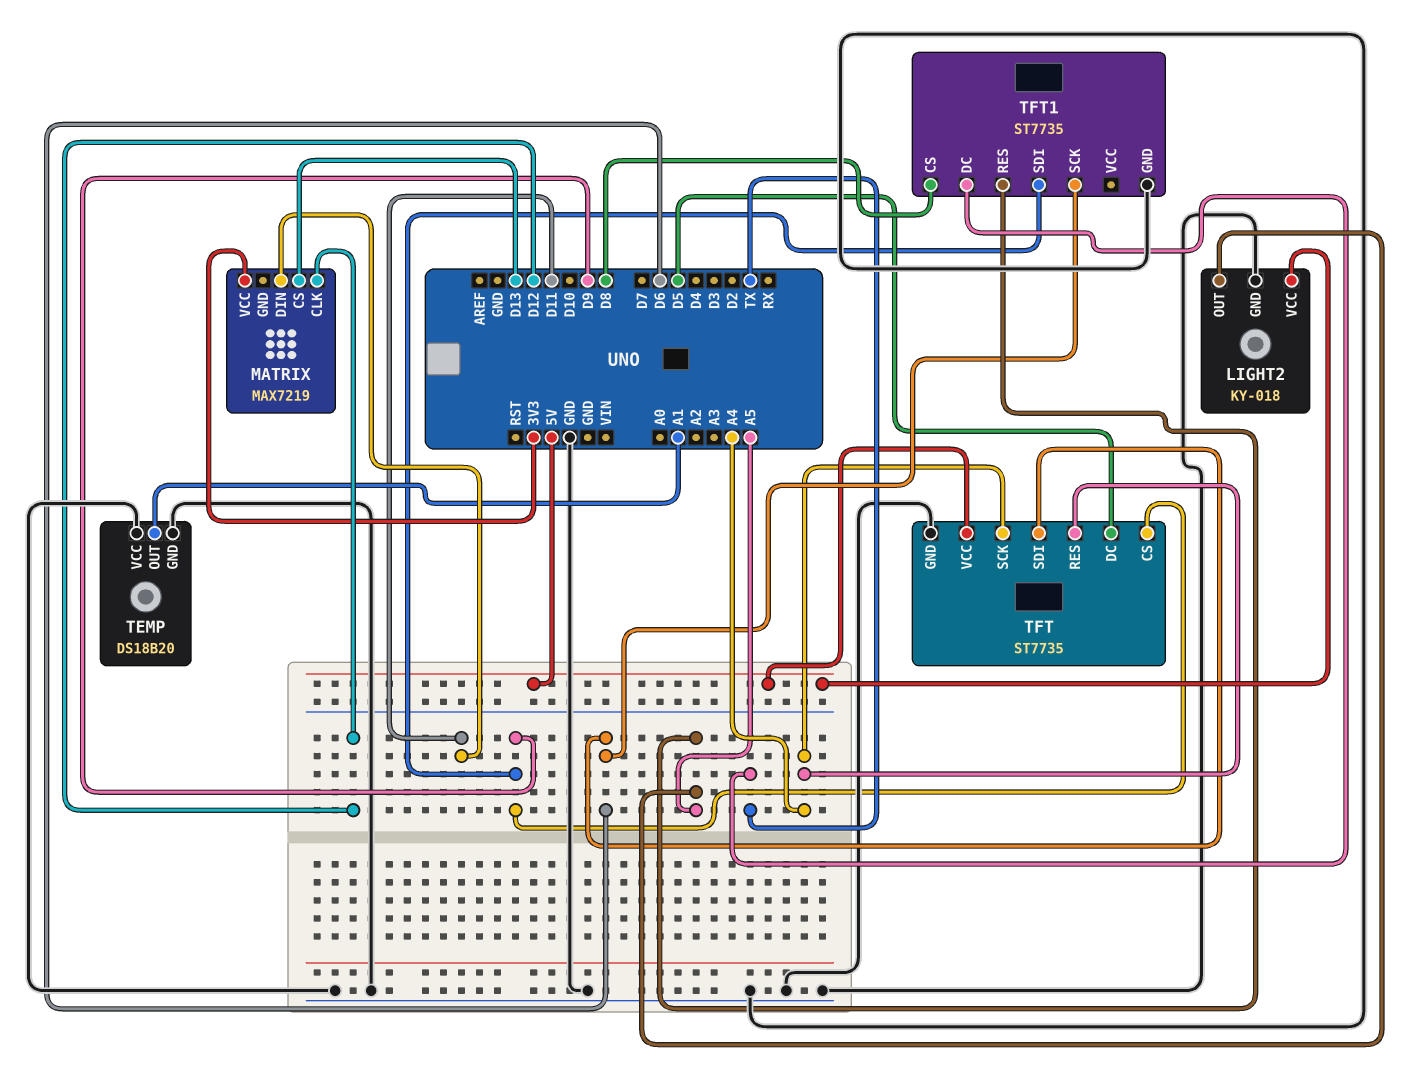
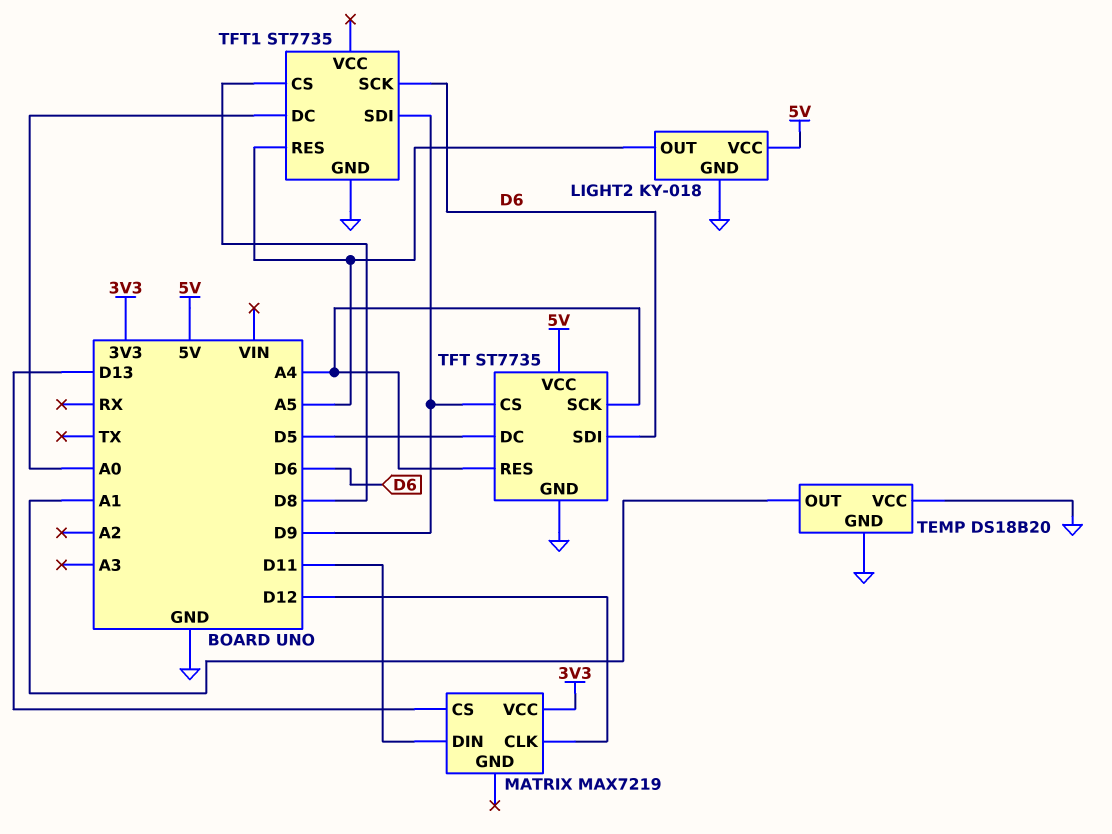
TFT1 pin DC: TX -> A0

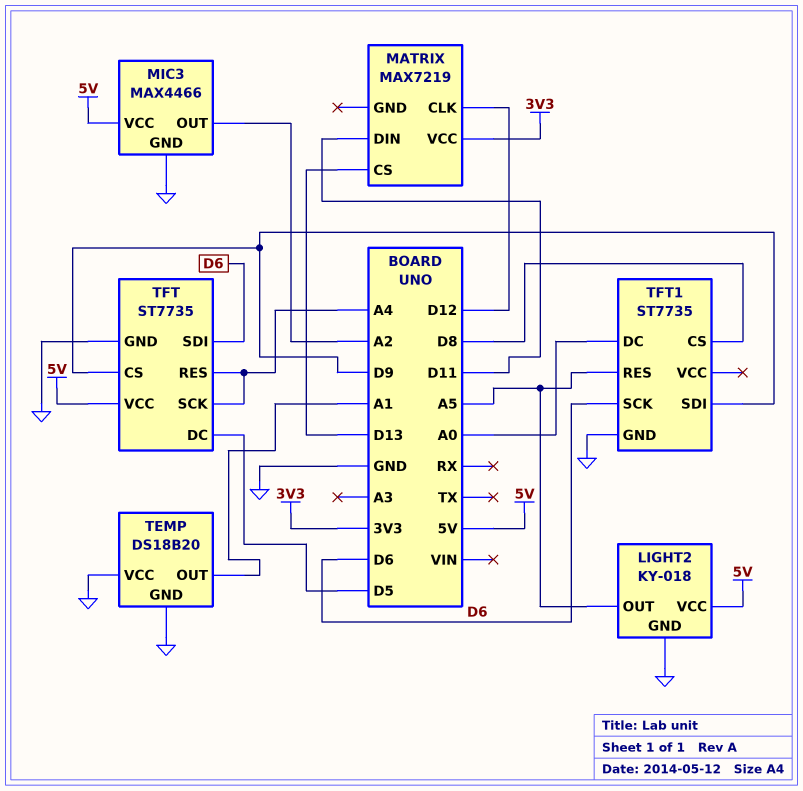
MIC3: none -> MAX4466
MIC3 pin GND: none -> GND
MIC3 pin OUT: none -> A2
MIC3 pin VCC: none -> 5V

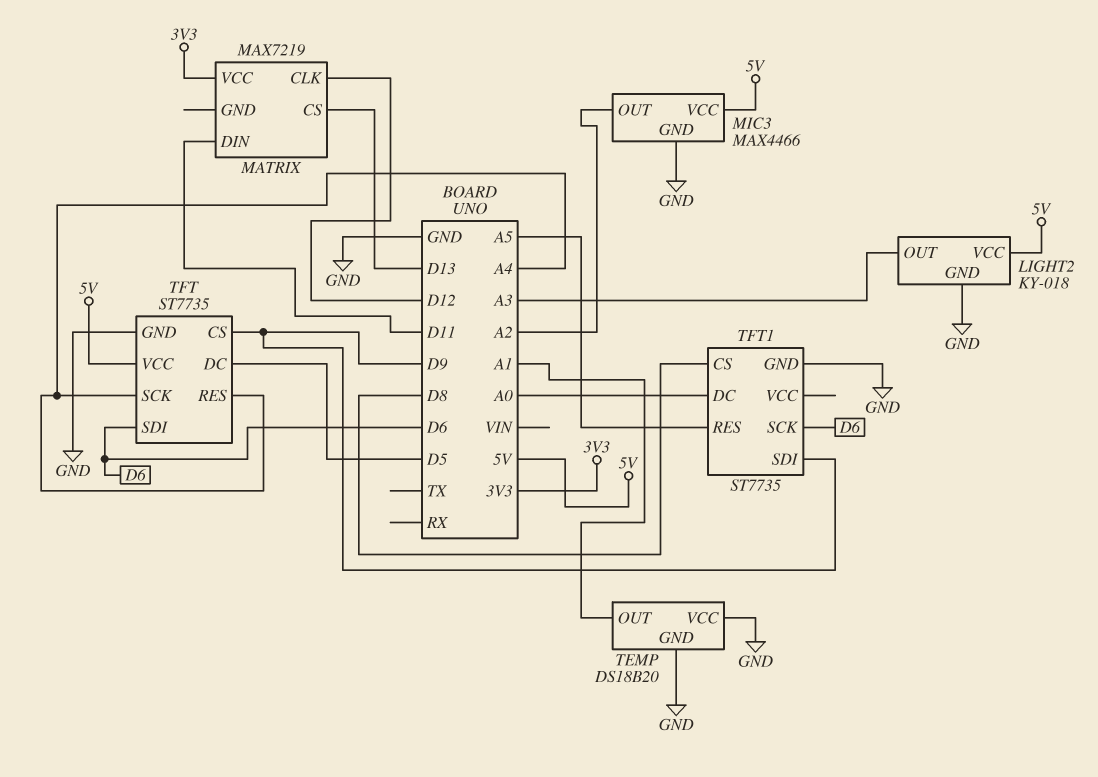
LIGHT2 pin OUT: A5 -> A3

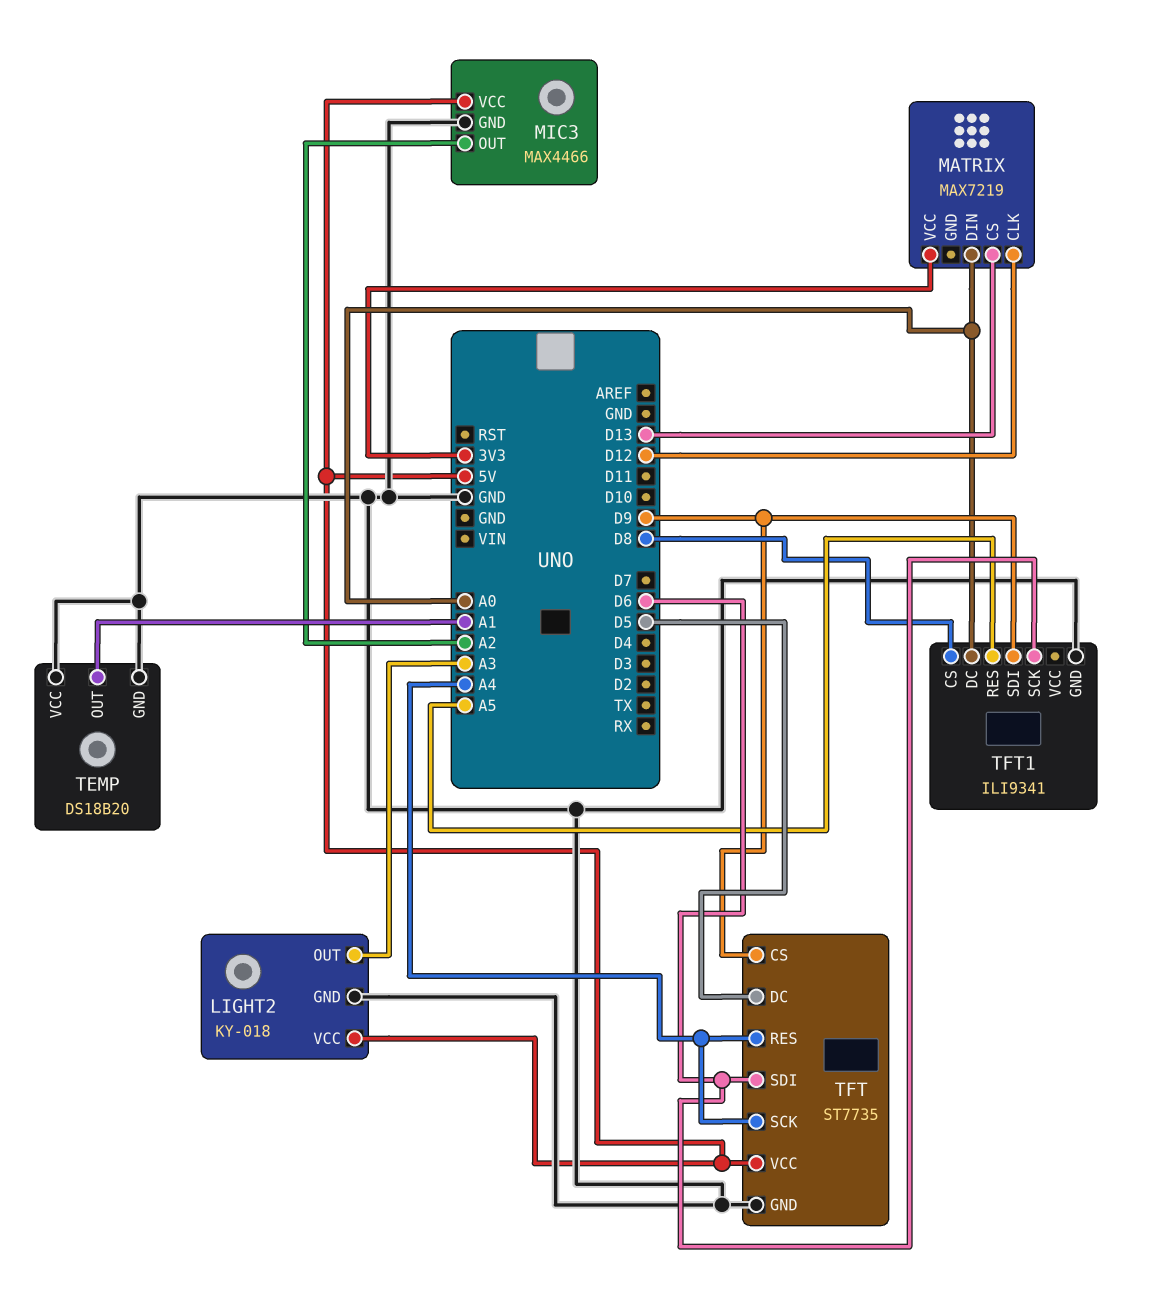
MATRIX pin DIN: D11 -> A0
TFT1: ST7735 -> ILI9341

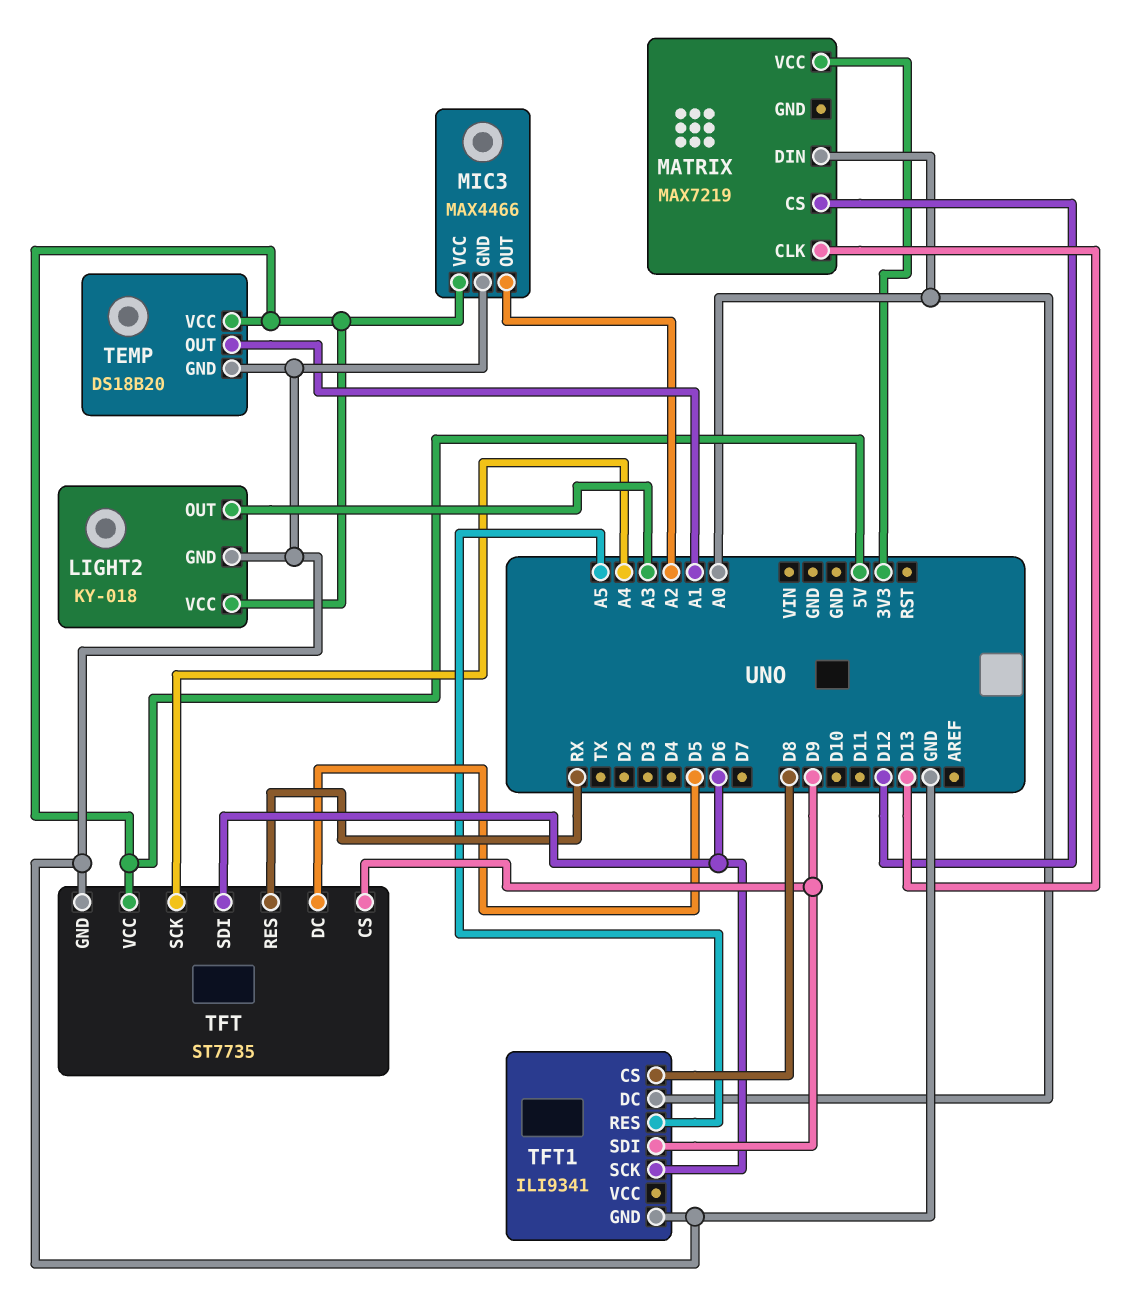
MATRIX pin CLK: D12 -> D13
MATRIX pin CS: D13 -> D12
TEMP pin VCC: GND -> 5V
TFT pin RES: A4 -> RX

